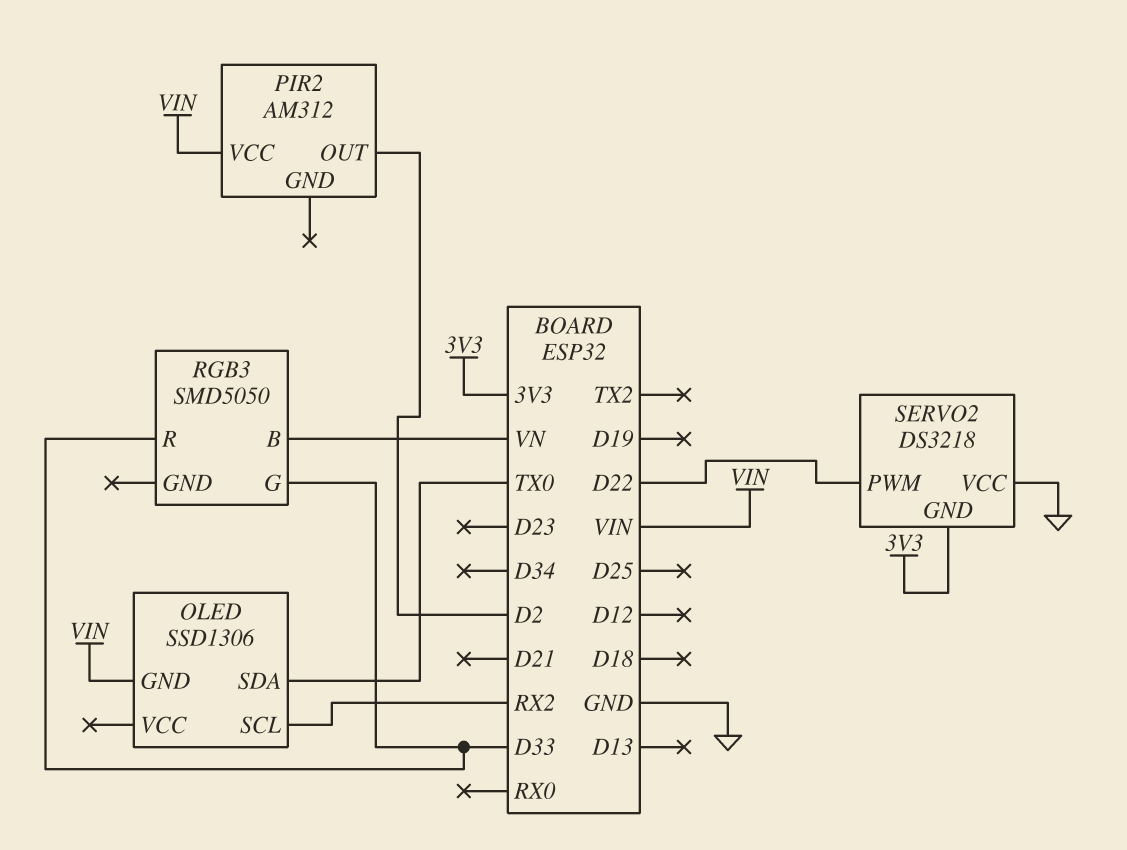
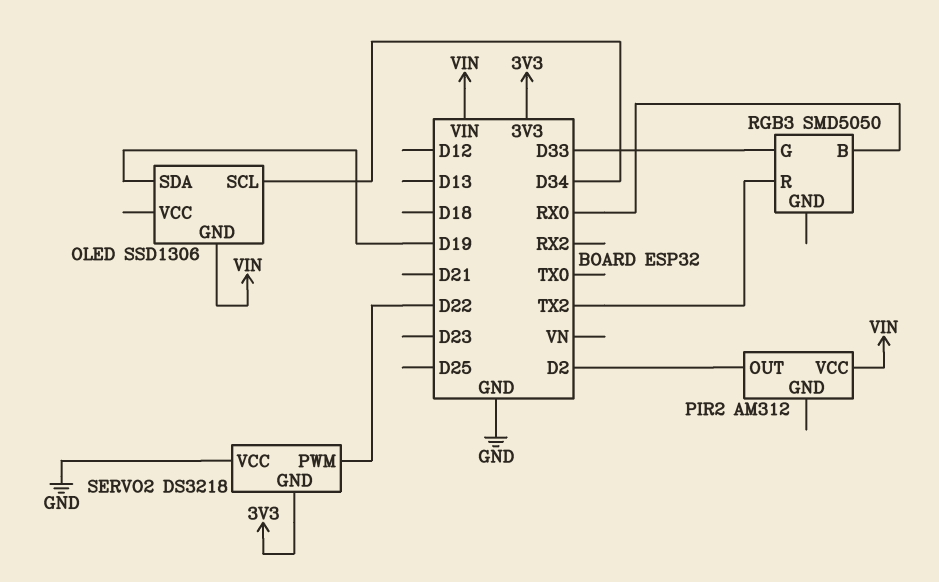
OLED pin SCL: RX2 -> D34
OLED pin SDA: TX0 -> D19
RGB3 pin B: VN -> RX0
RGB3 pin R: D33 -> TX2

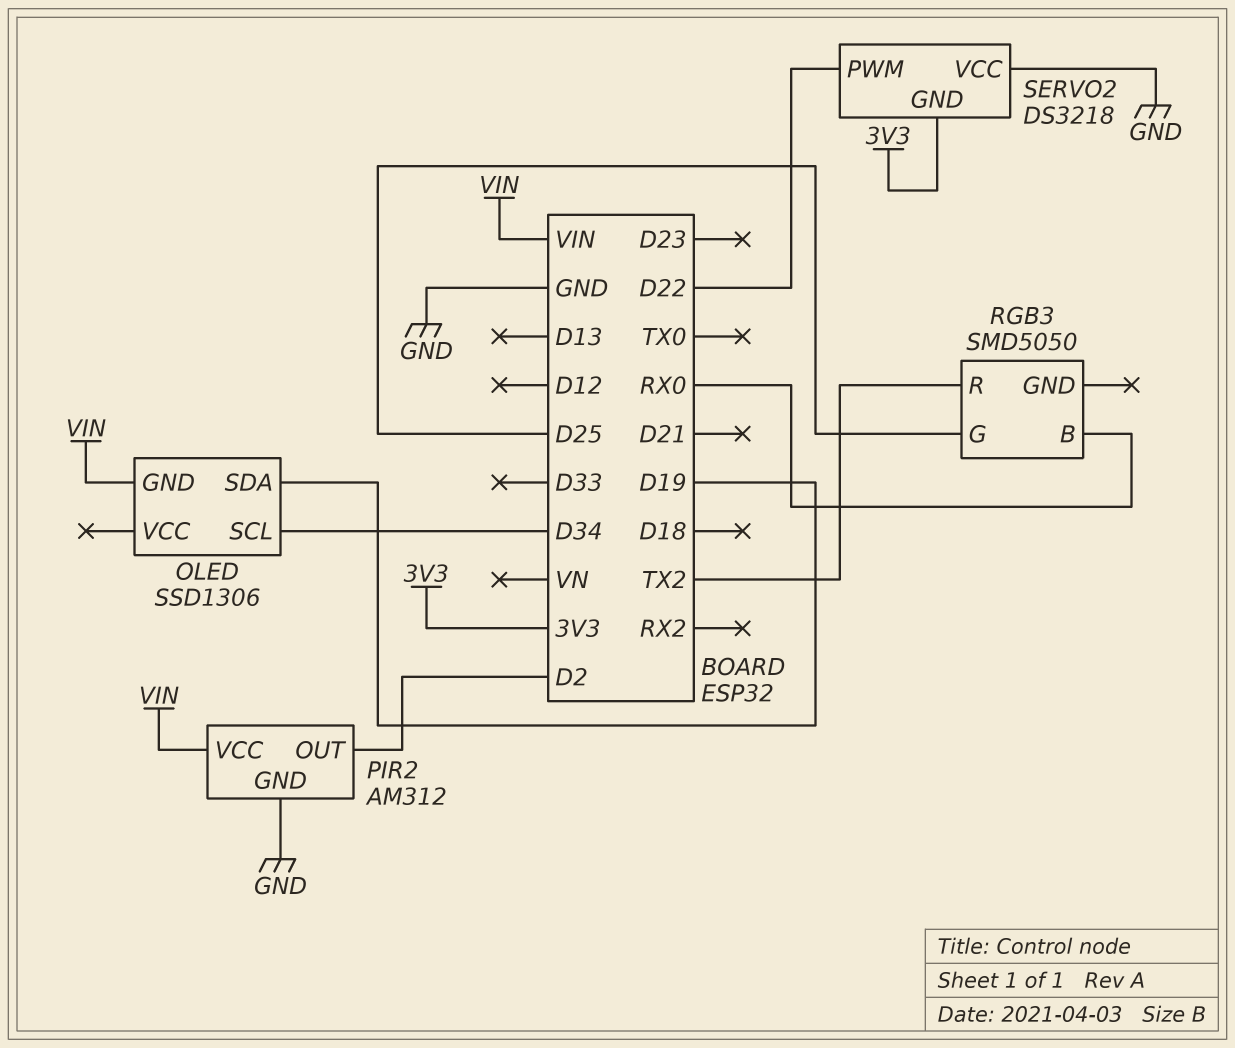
PIR2 pin GND: none -> GND
RGB3 pin G: D33 -> D25

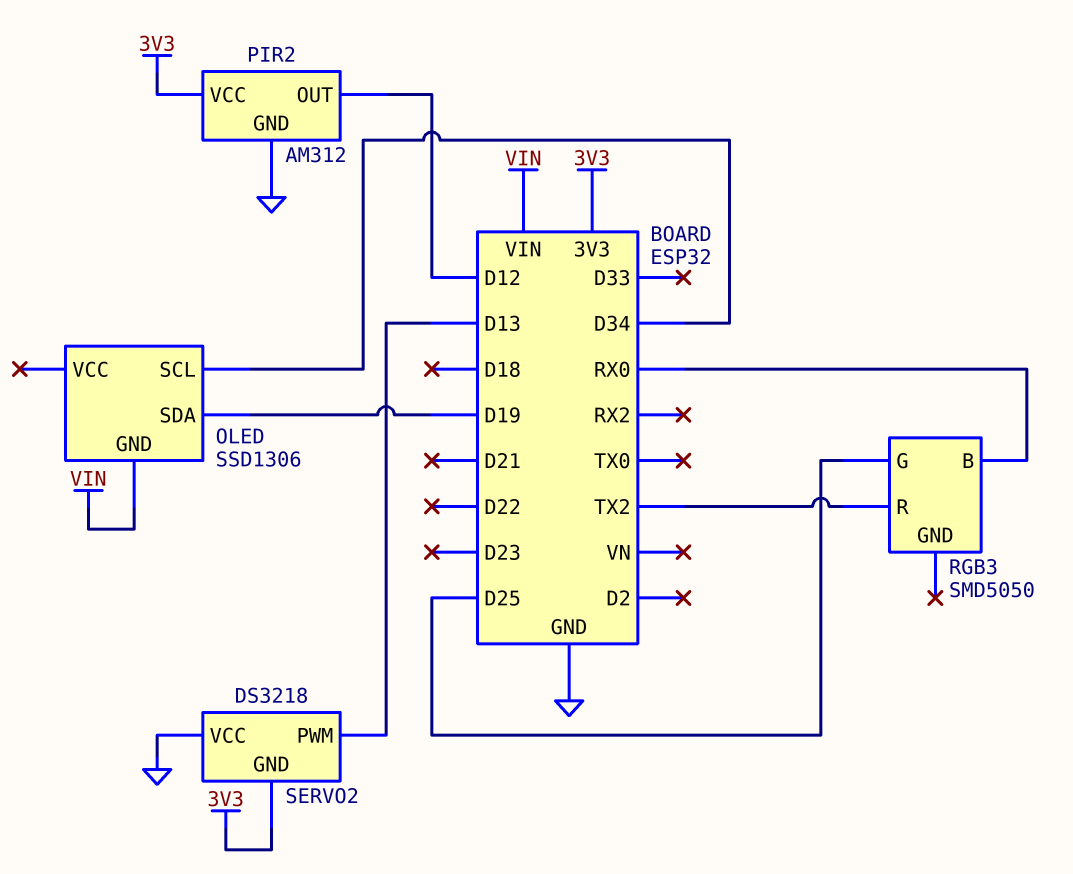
PIR2 pin OUT: D2 -> D12
PIR2 pin VCC: VIN -> 3V3
SERVO2 pin PWM: D22 -> D13

